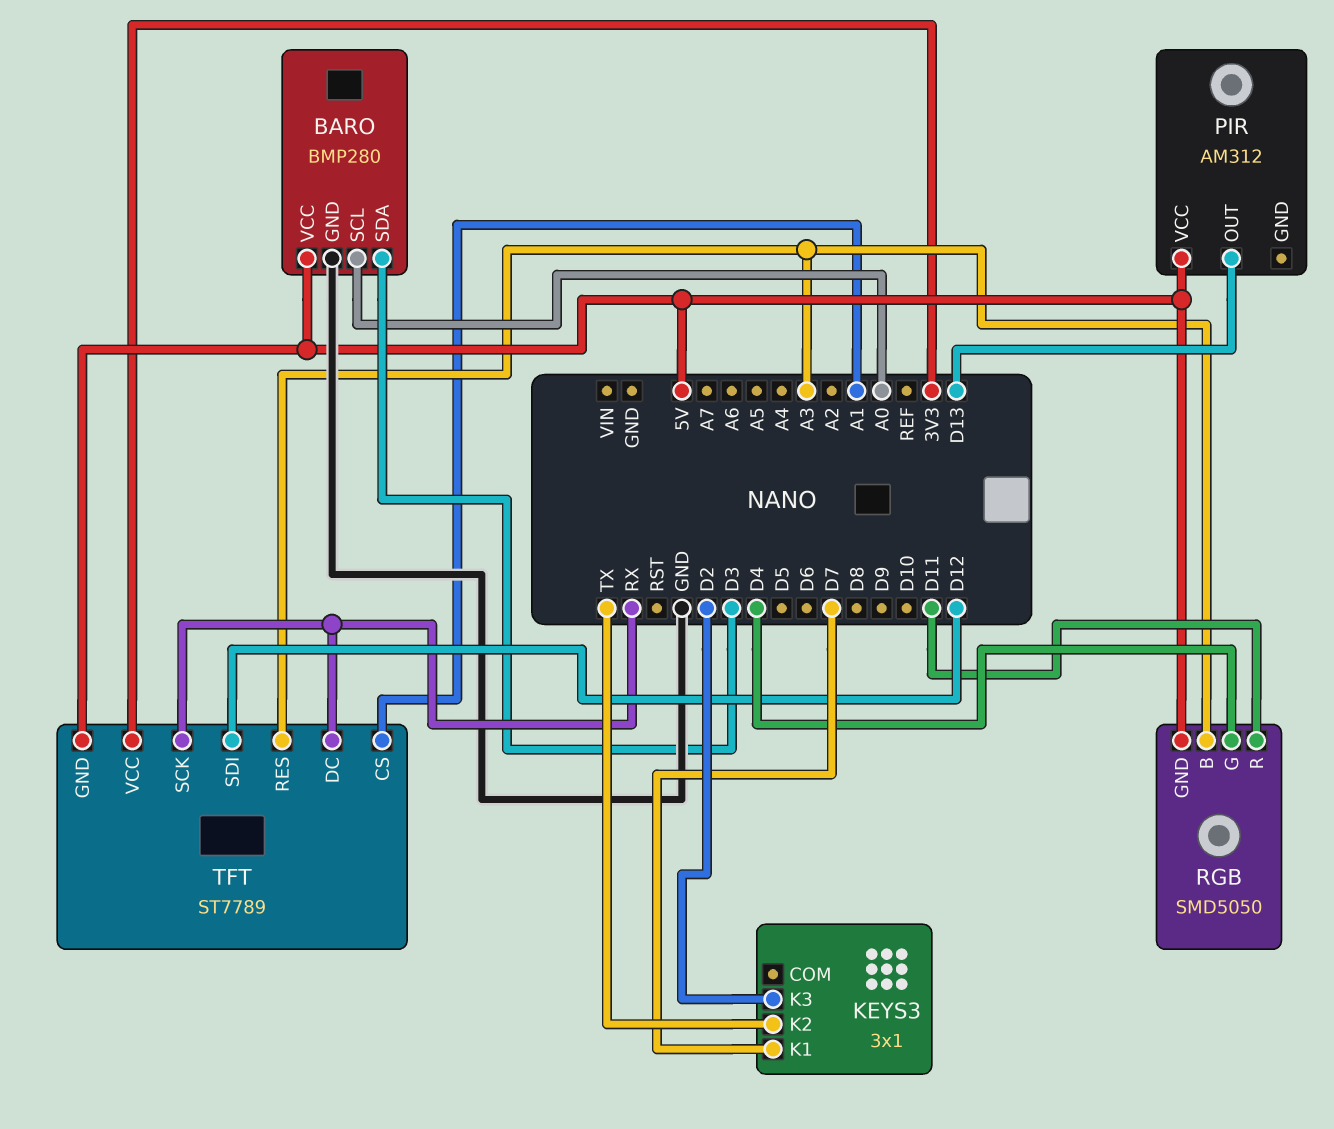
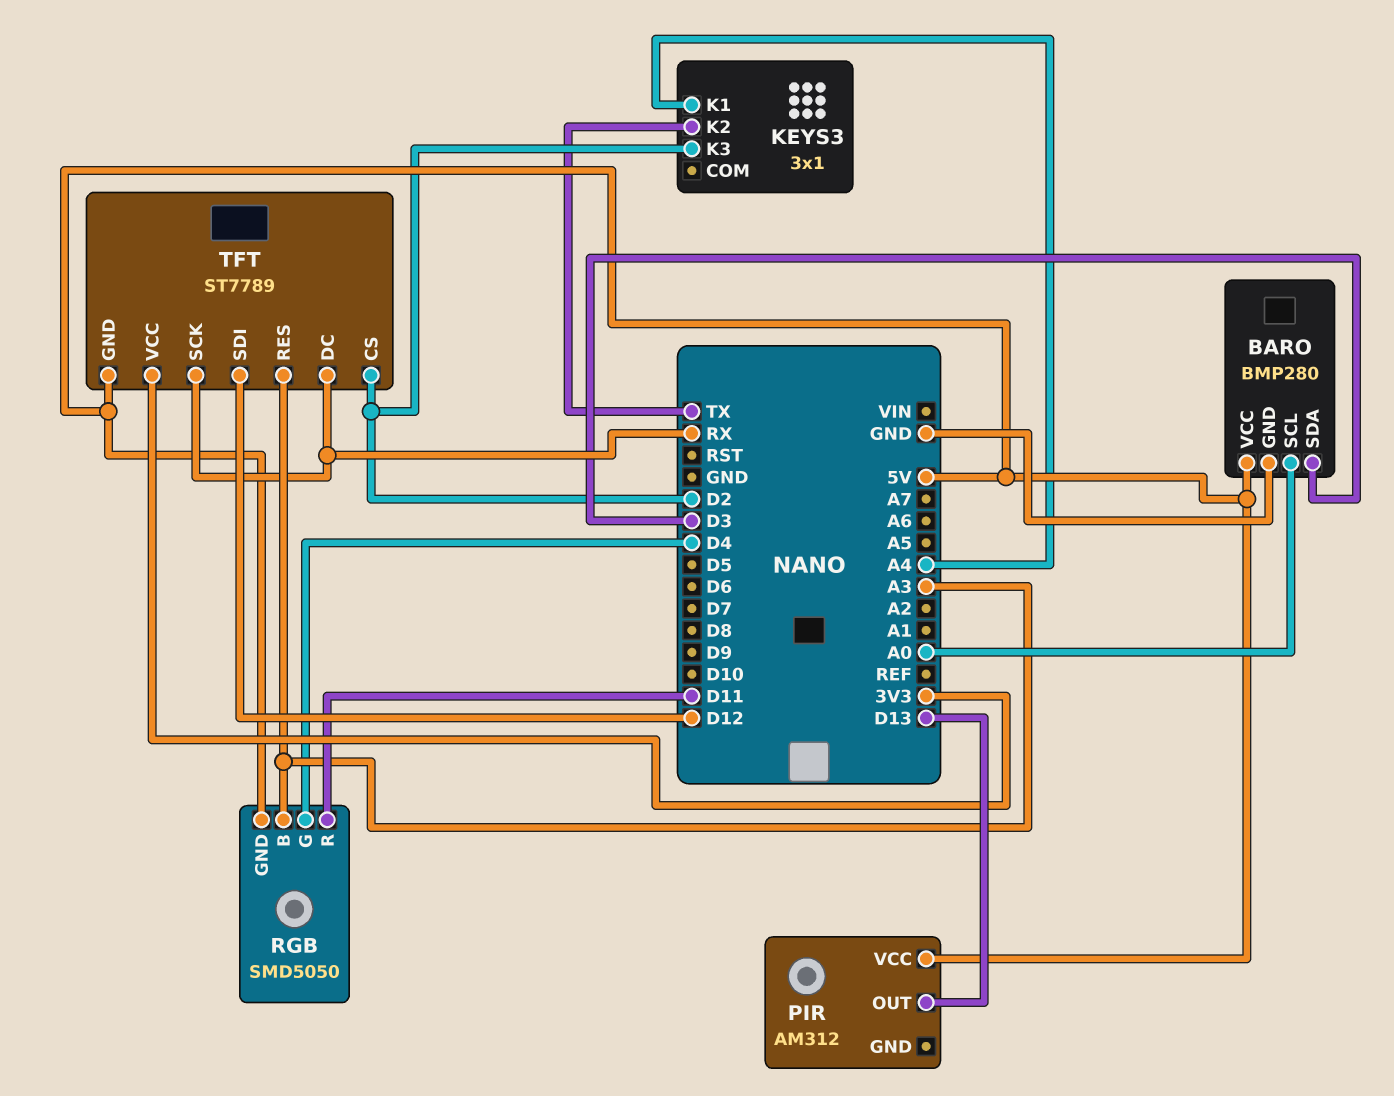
KEYS3 pin K1: D7 -> A4
TFT pin CS: A1 -> D2

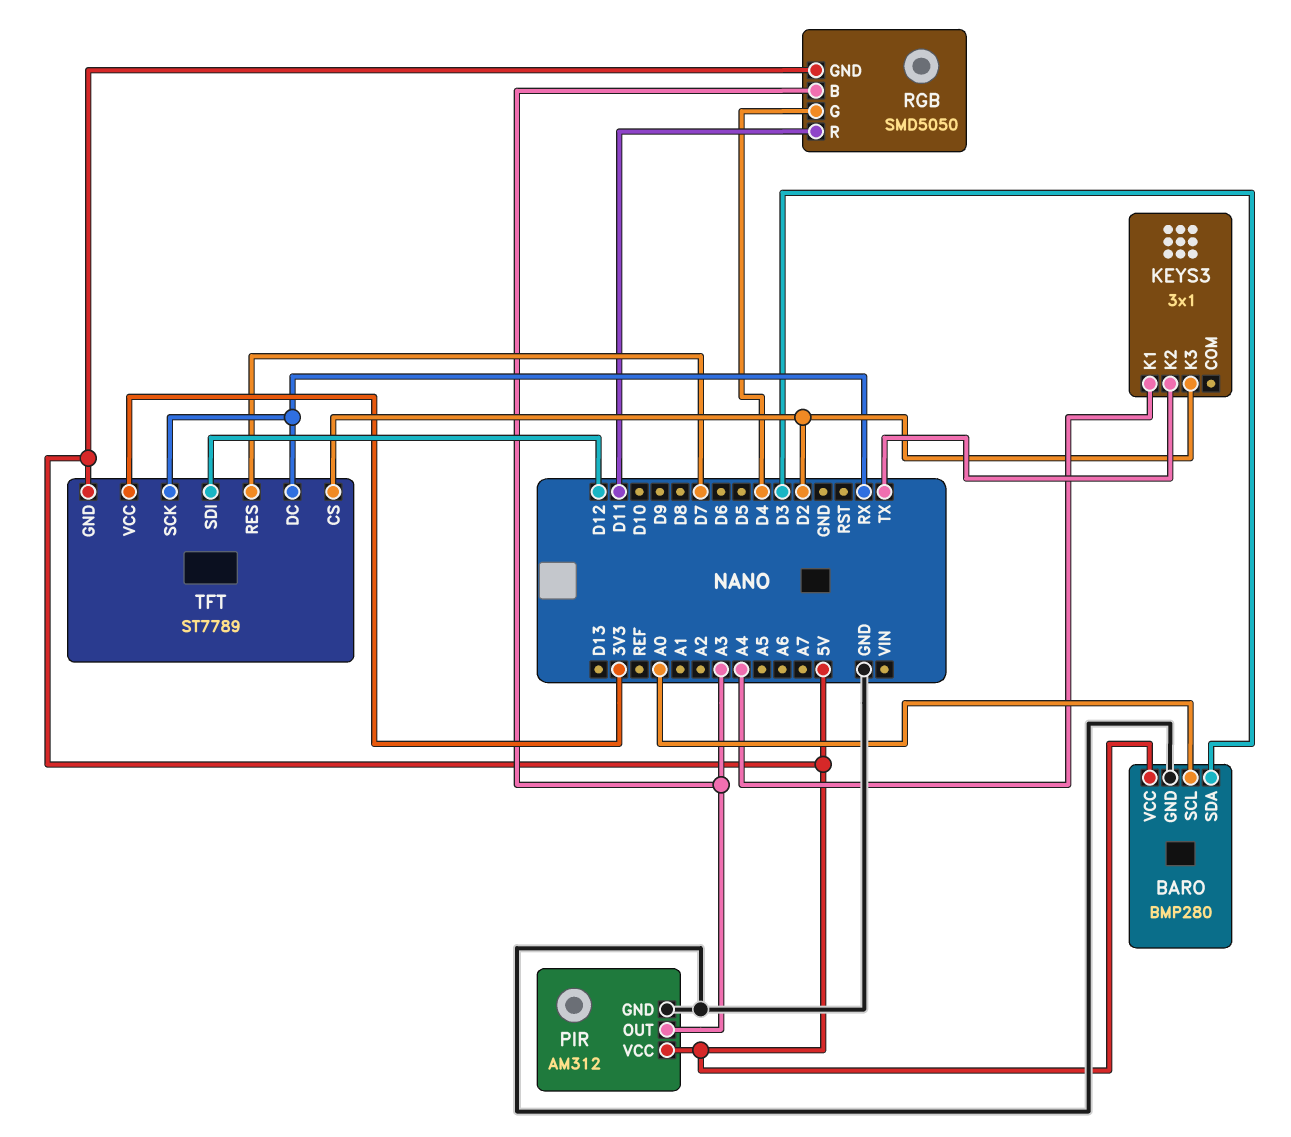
PIR pin GND: none -> GND
PIR pin OUT: D13 -> A3
TFT pin RES: A3 -> D7

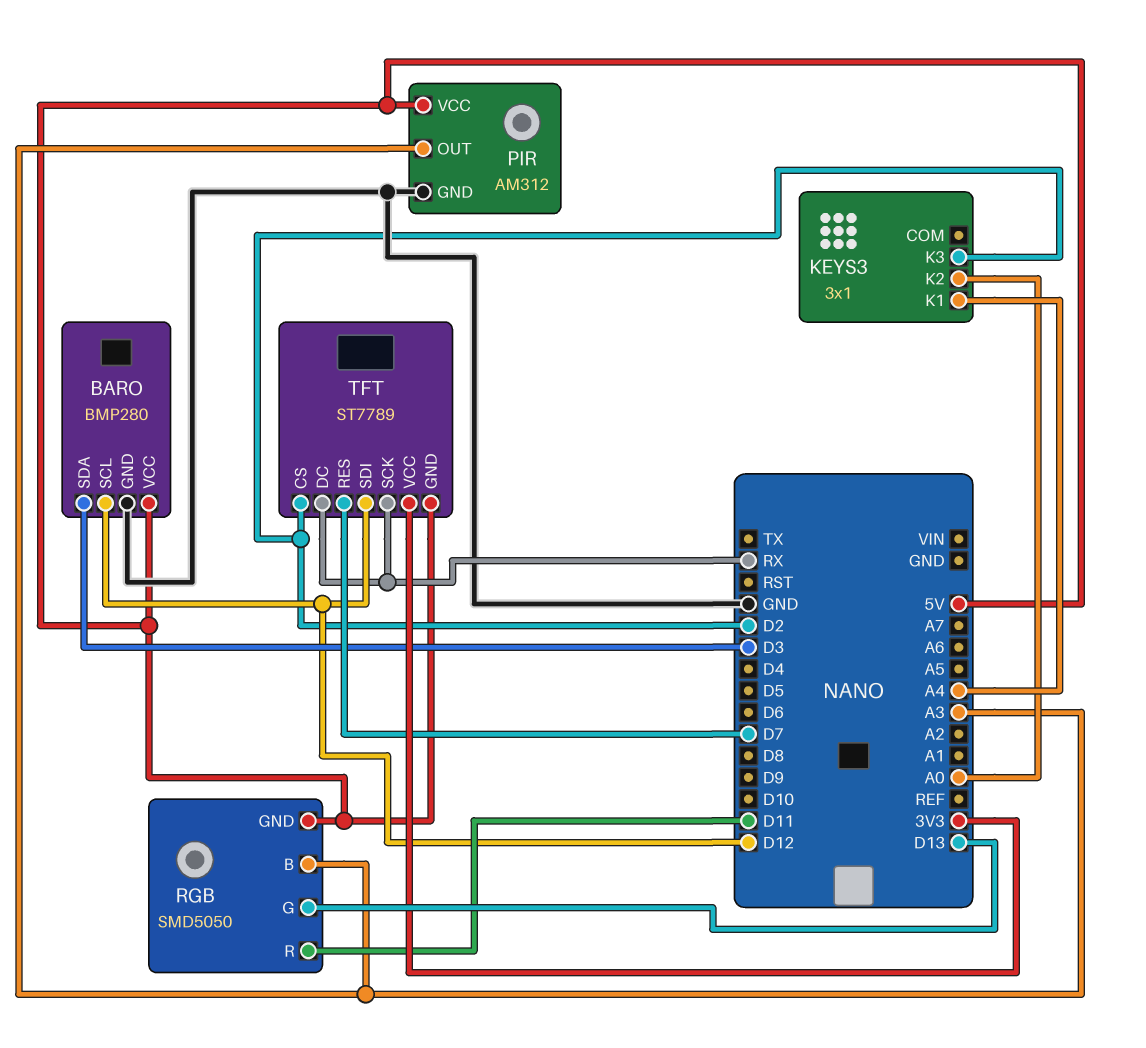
BARO pin SCL: A0 -> D12
KEYS3 pin K2: TX -> A0
RGB pin G: D4 -> D13

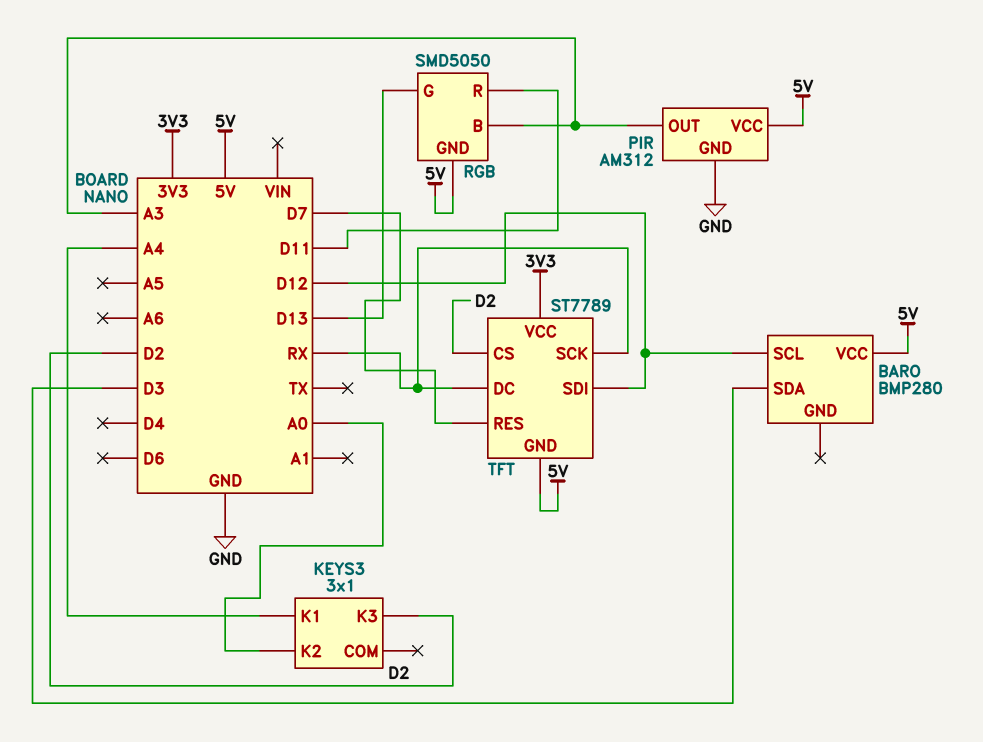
BARO pin GND: GND -> none

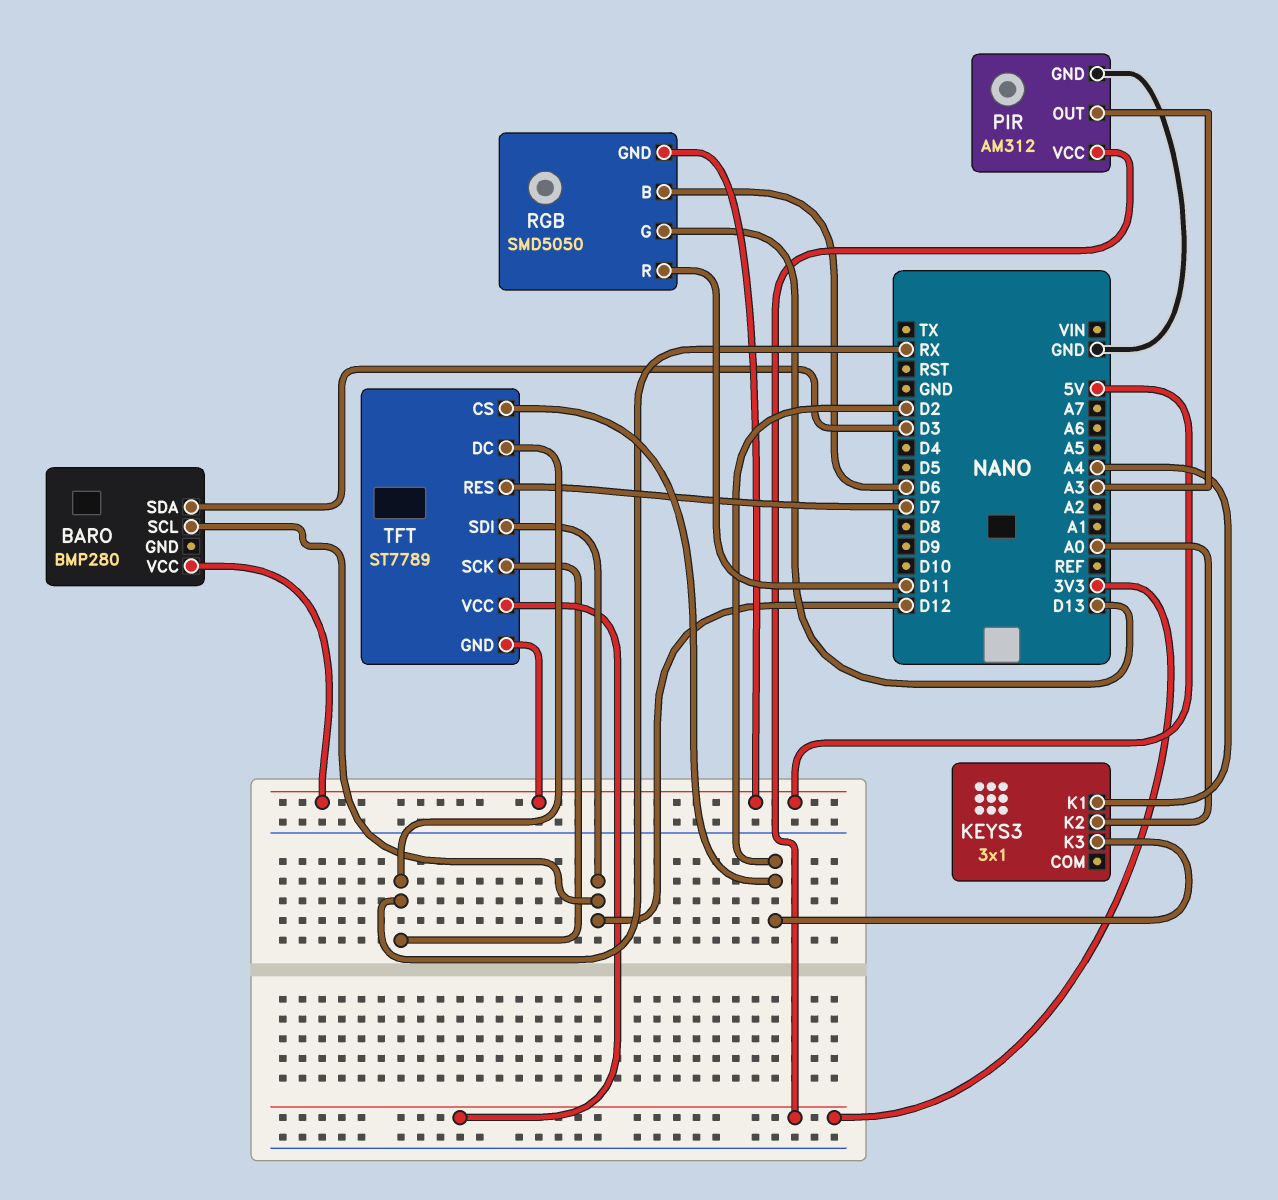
PIR pin VCC: 5V -> 3V3
RGB pin B: A3 -> D6

